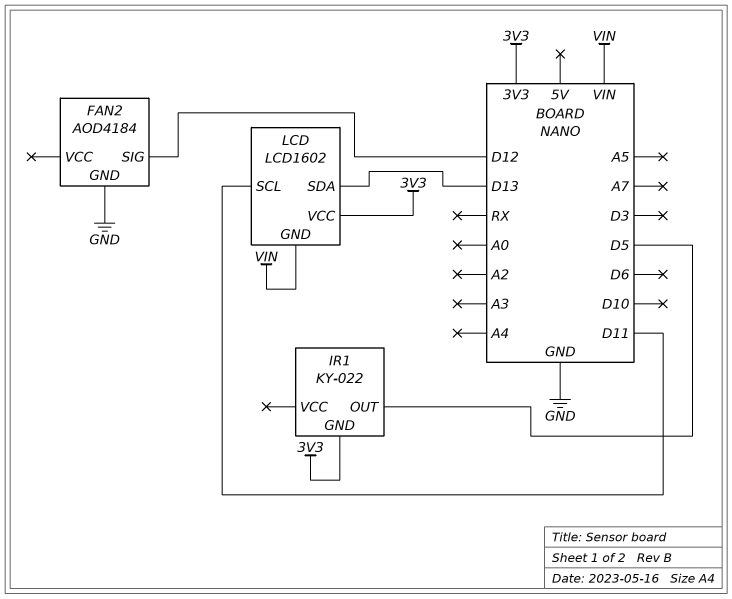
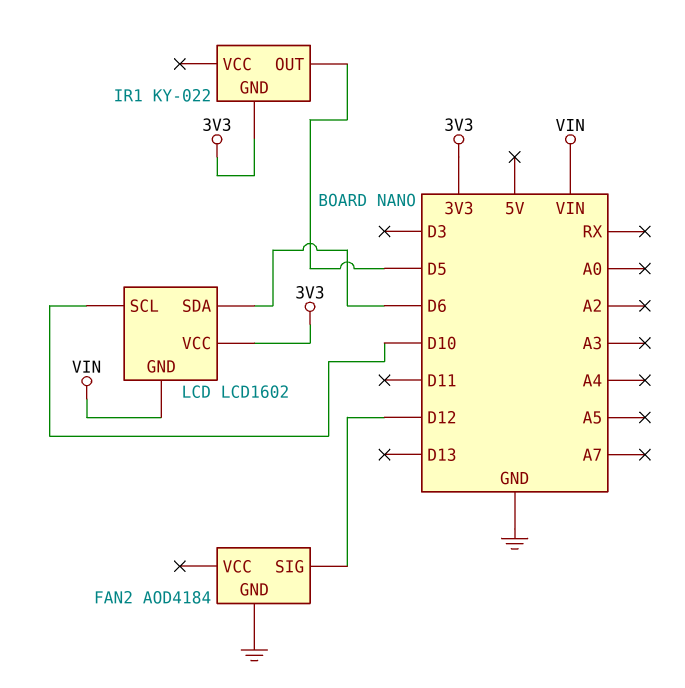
LCD pin SCL: D11 -> D10
LCD pin SDA: D13 -> D6

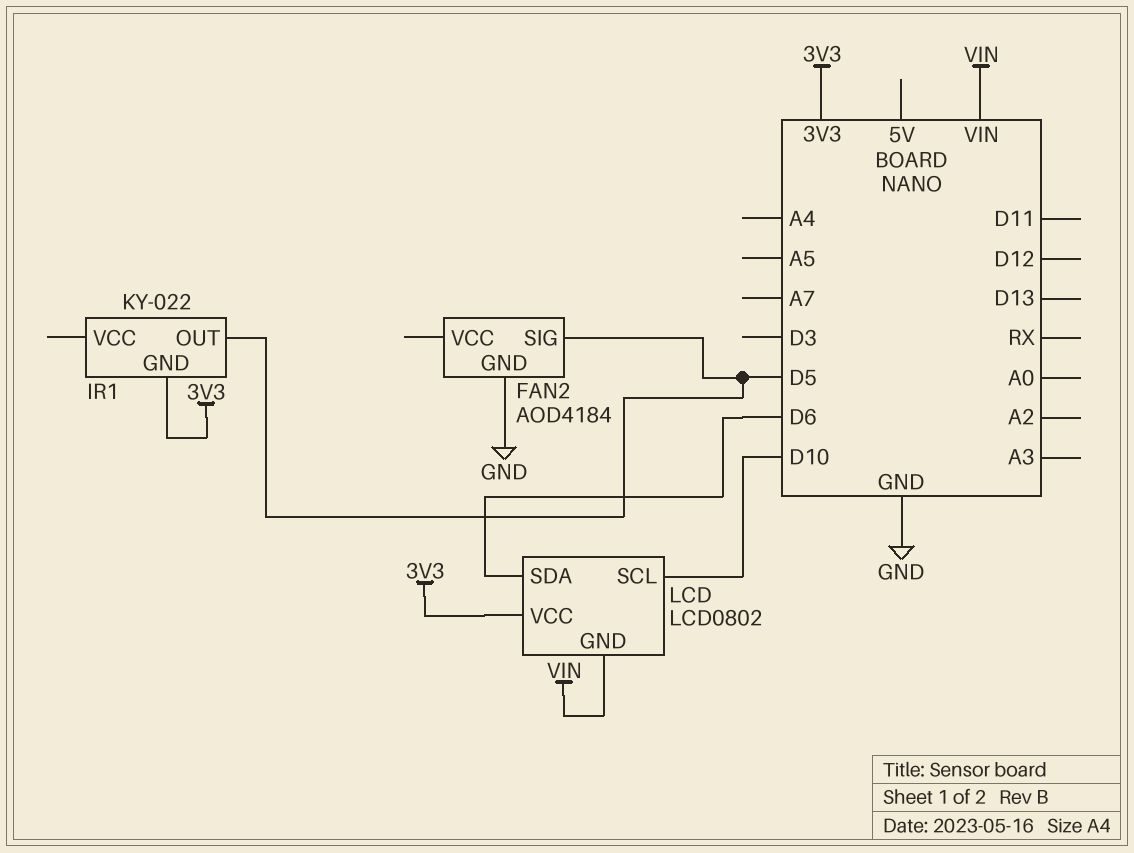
FAN2 pin SIG: D12 -> D5
LCD: LCD1602 -> LCD0802

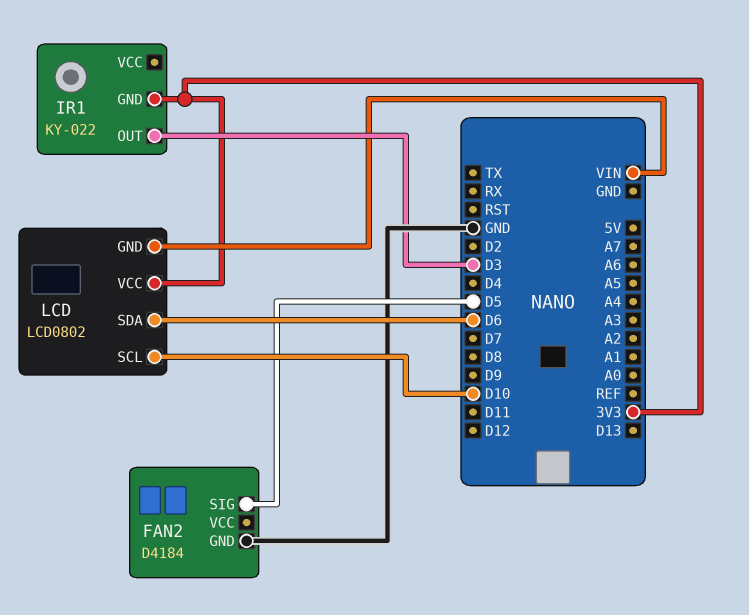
FAN2: AOD4184 -> D4184
IR1 pin OUT: D5 -> D3

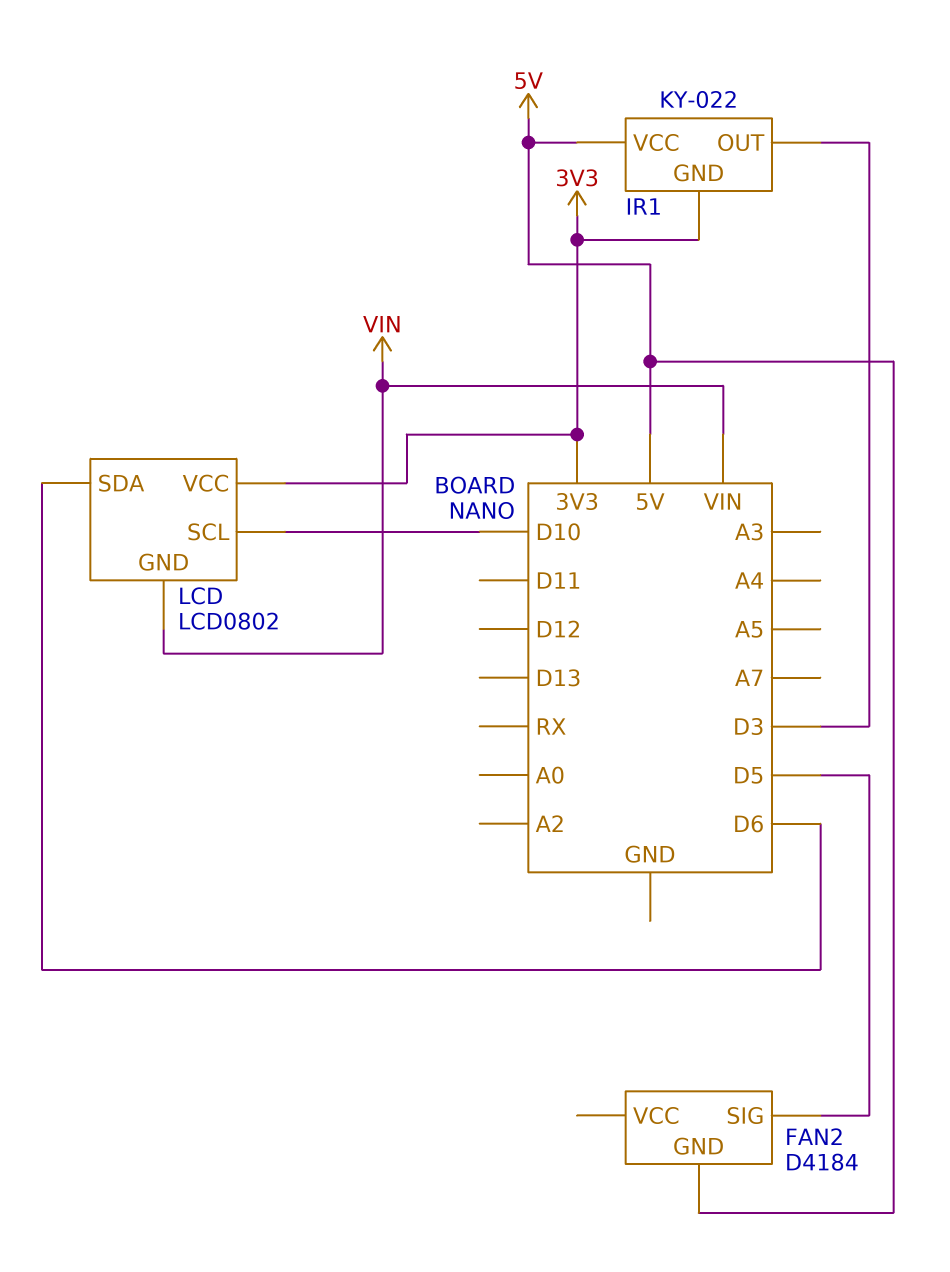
FAN2 pin GND: GND -> 5V
IR1 pin VCC: none -> 5V

